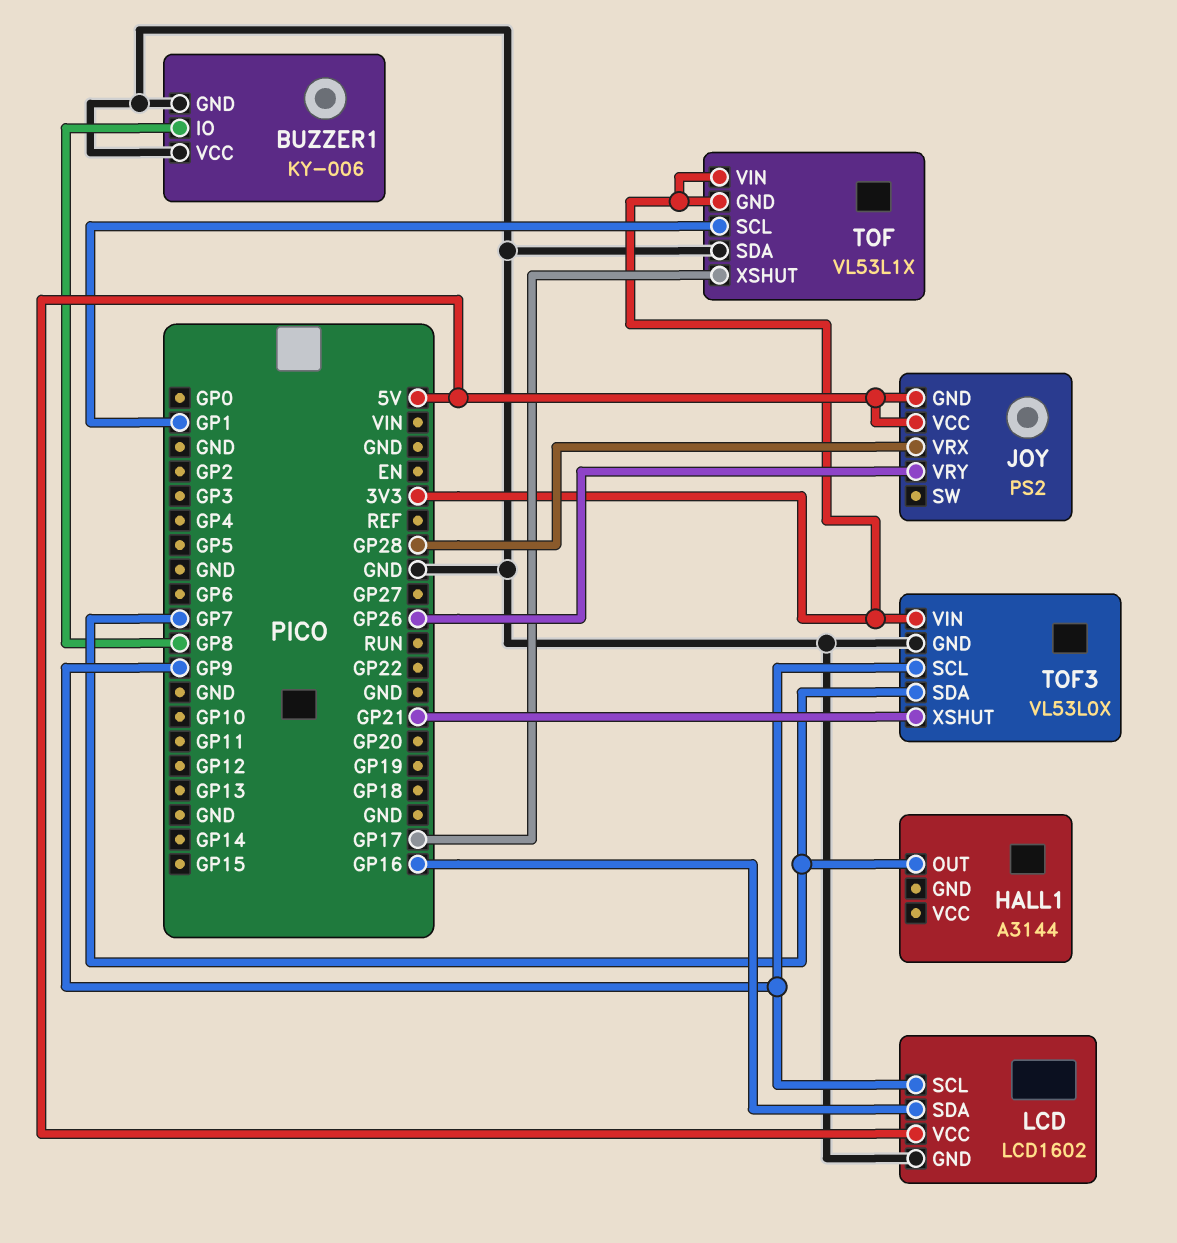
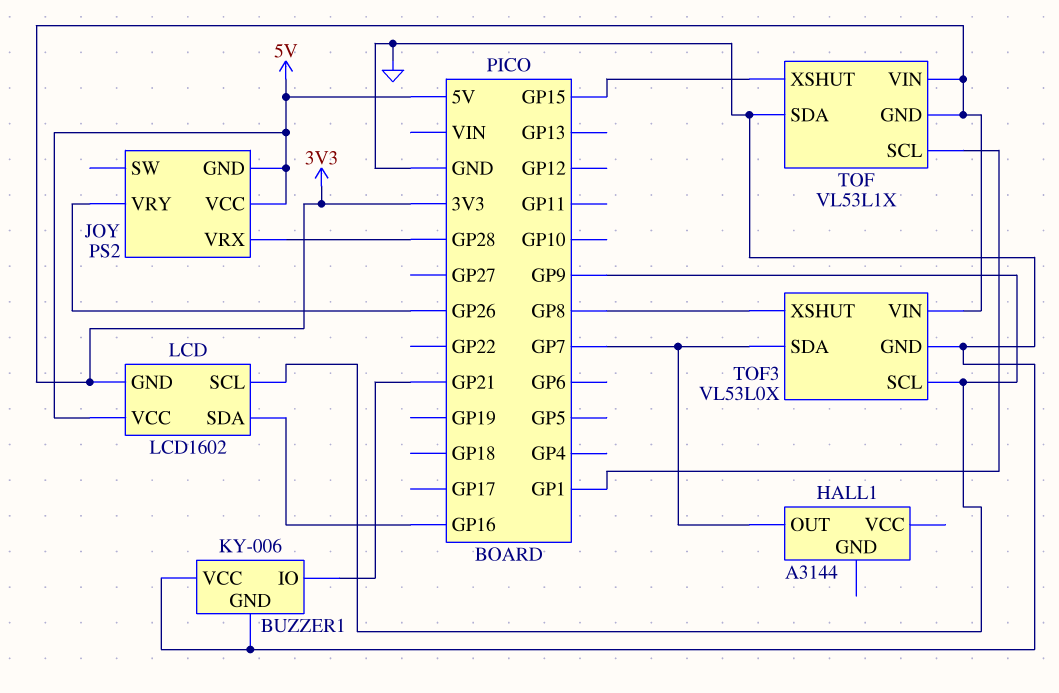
BUZZER1 pin IO: GP8 -> GP21
LCD pin GND: GND -> 3V3
TOF pin XSHUT: GP17 -> GP15
TOF3 pin XSHUT: GP21 -> GP8

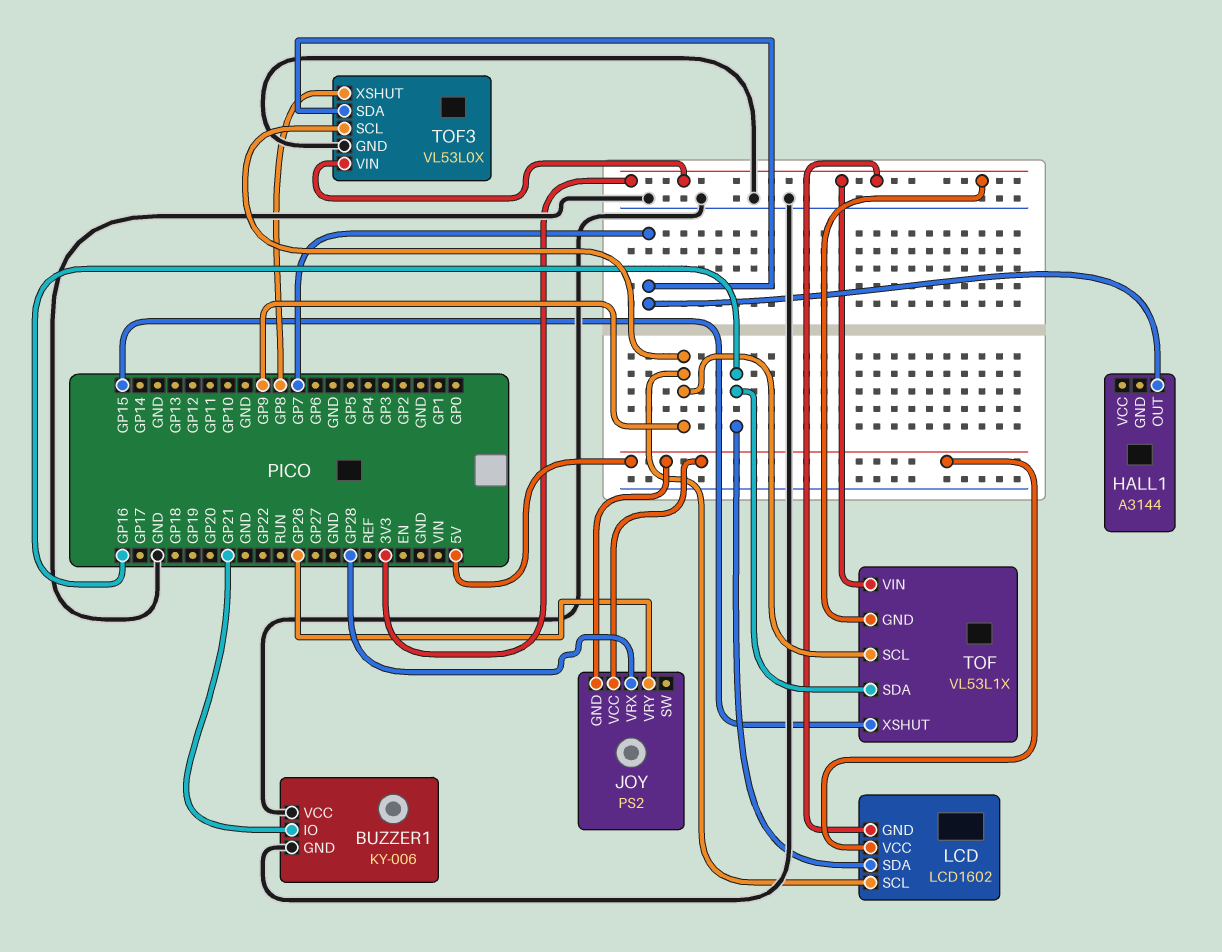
TOF pin SCL: GP1 -> GP9
TOF pin SDA: GND -> GP16

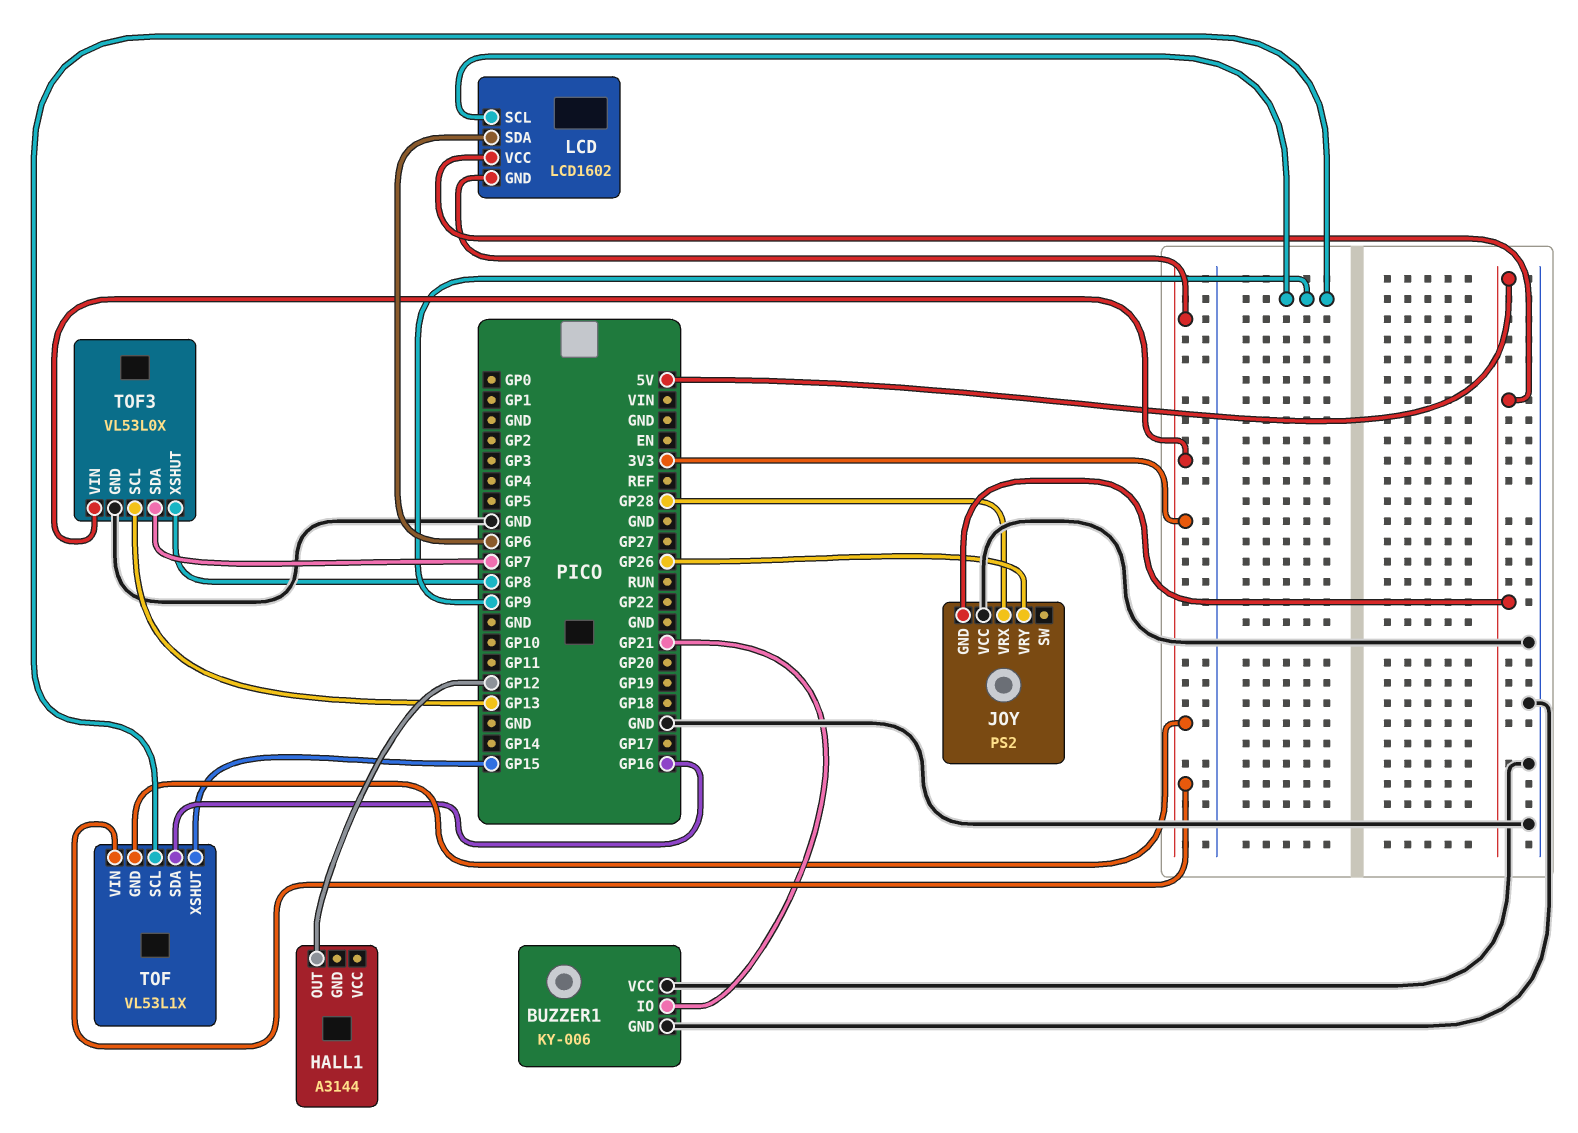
HALL1 pin OUT: GP7 -> GP12
JOY pin VCC: 5V -> GND
LCD pin SDA: GP16 -> GP6
TOF3 pin SCL: GP9 -> GP13

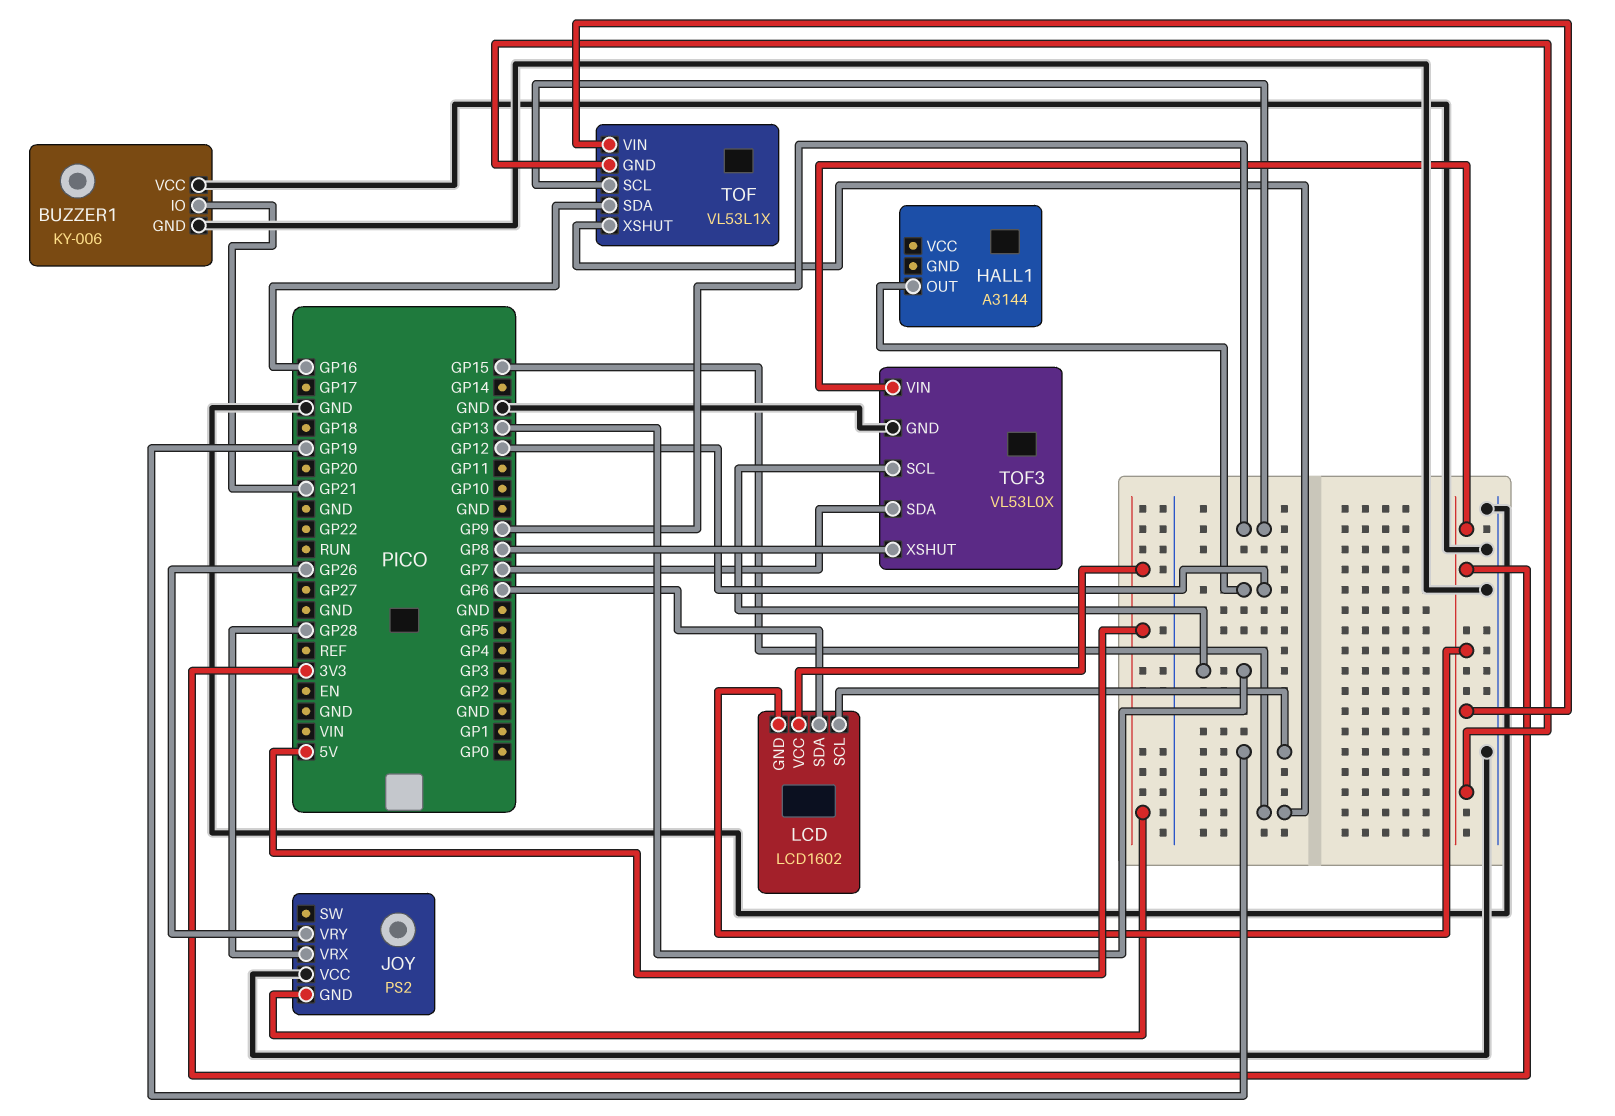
LCD pin SCL: GP9 -> GP19

